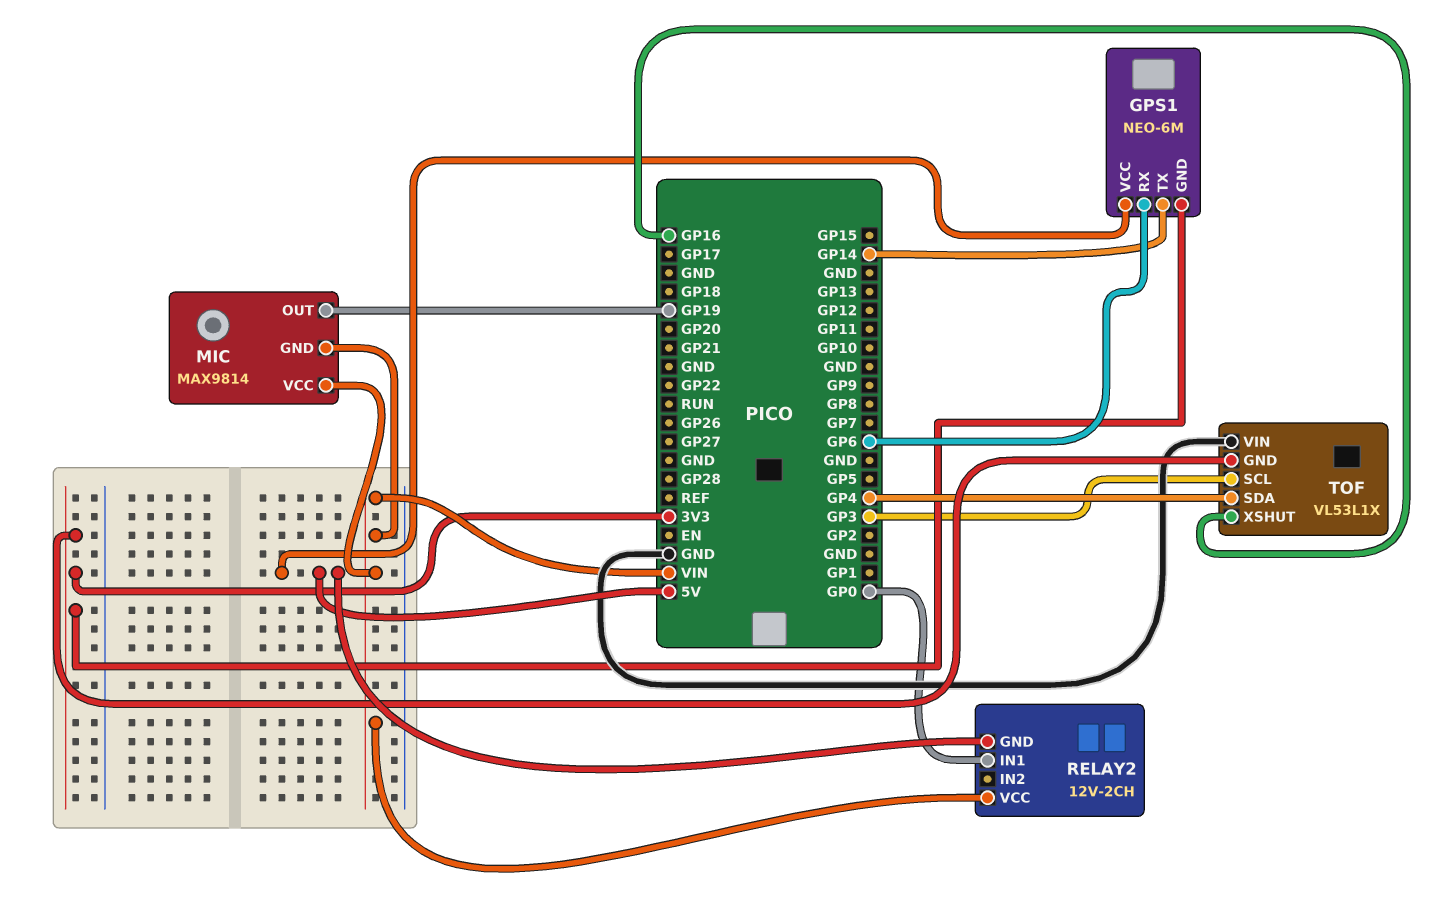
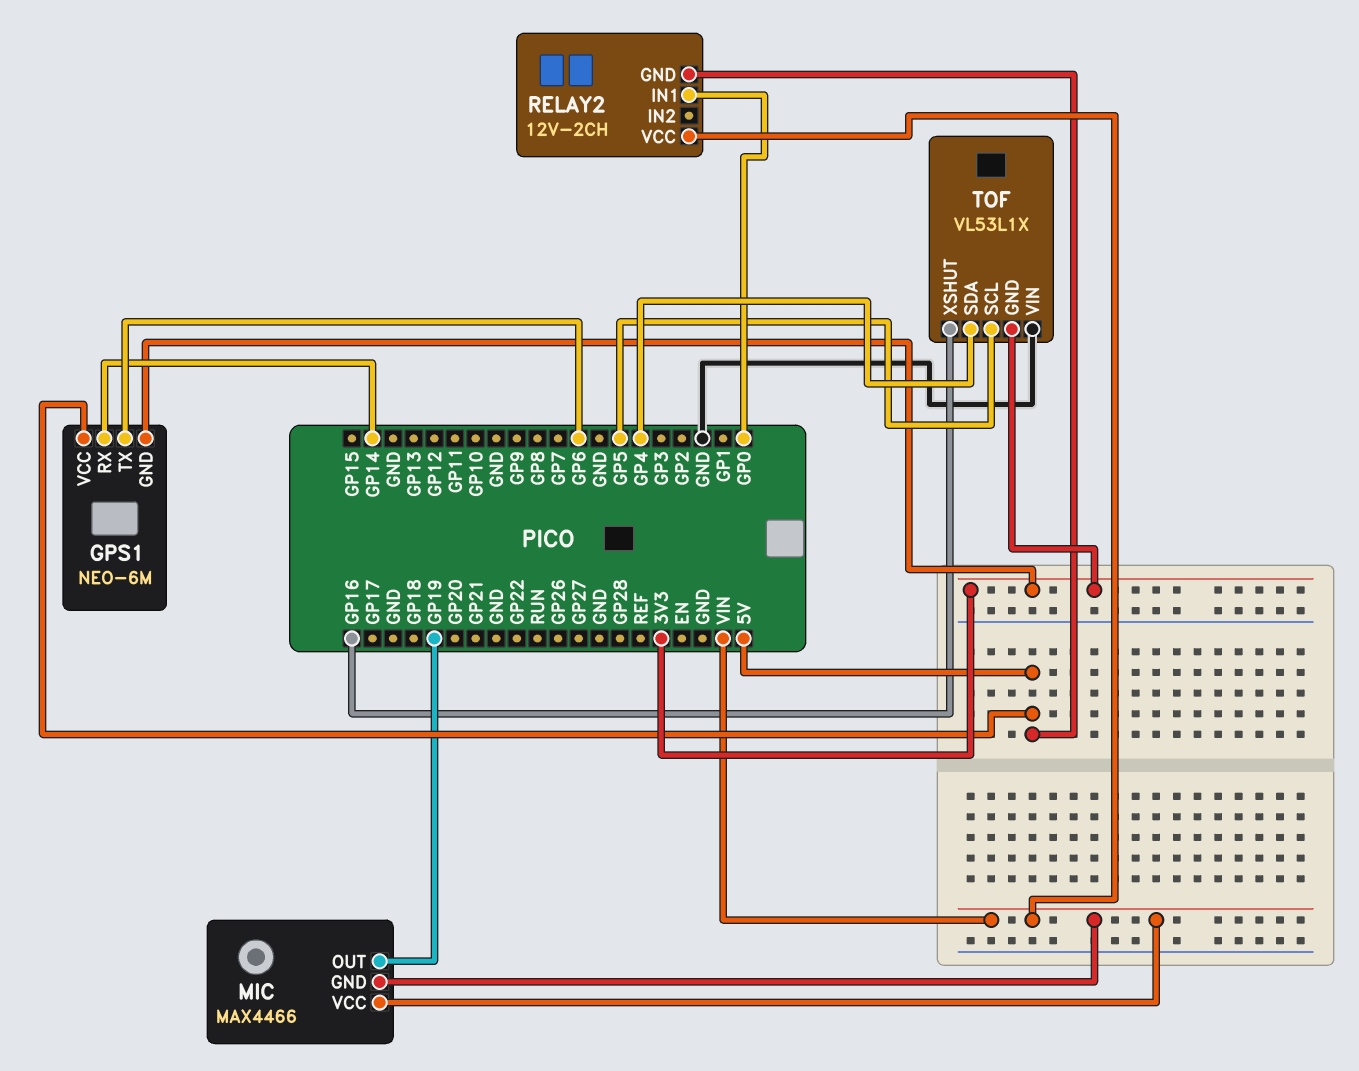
GPS1 pin RX: GP6 -> GP14
GPS1 pin TX: GP14 -> GP6
MIC: MAX9814 -> MAX4466
TOF pin SCL: GP3 -> GP5

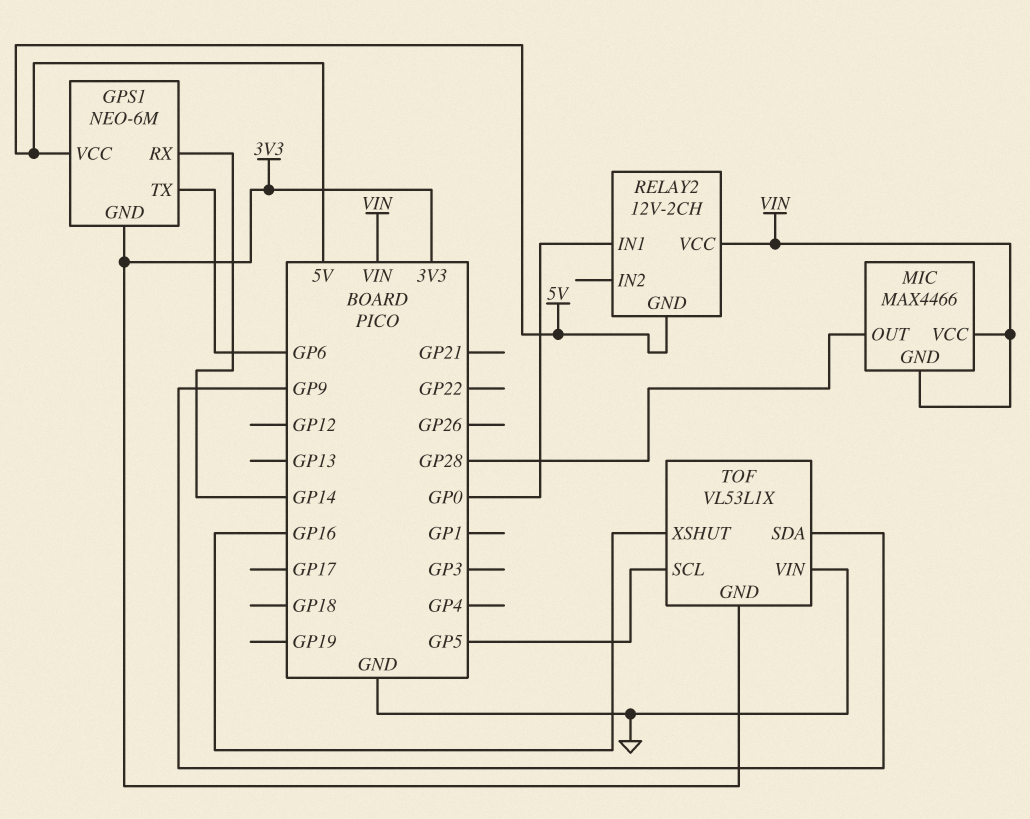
MIC pin OUT: GP19 -> GP28
TOF pin SDA: GP4 -> GP9

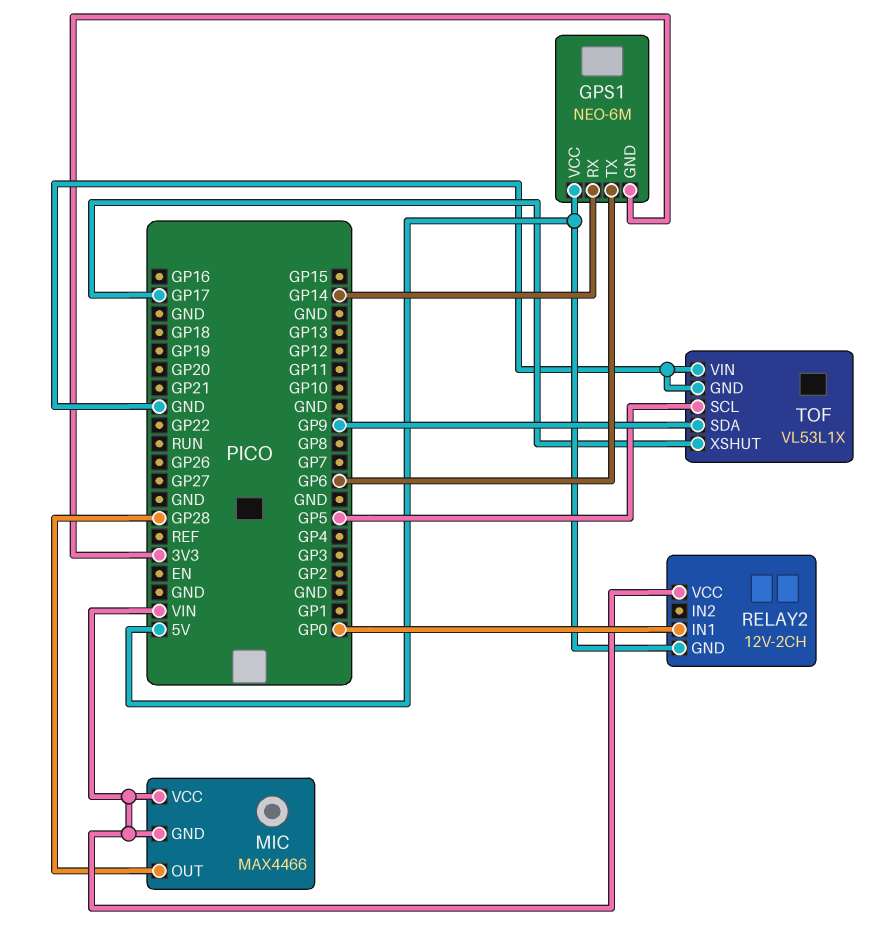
TOF pin GND: 3V3 -> GND
TOF pin XSHUT: GP16 -> GP17

